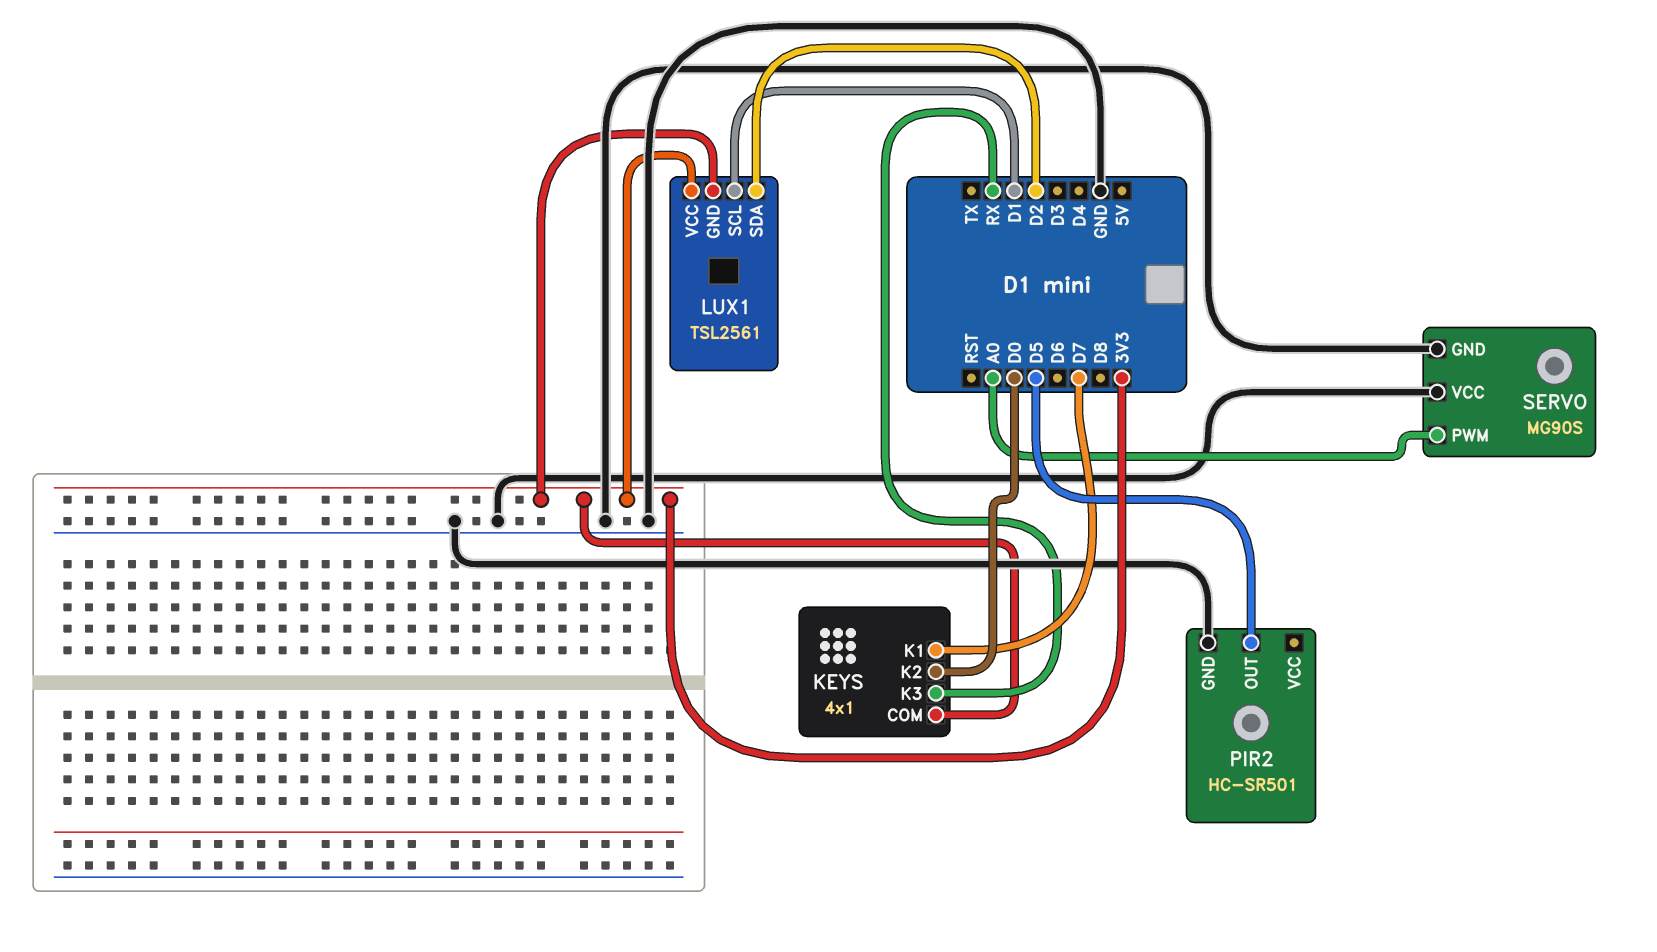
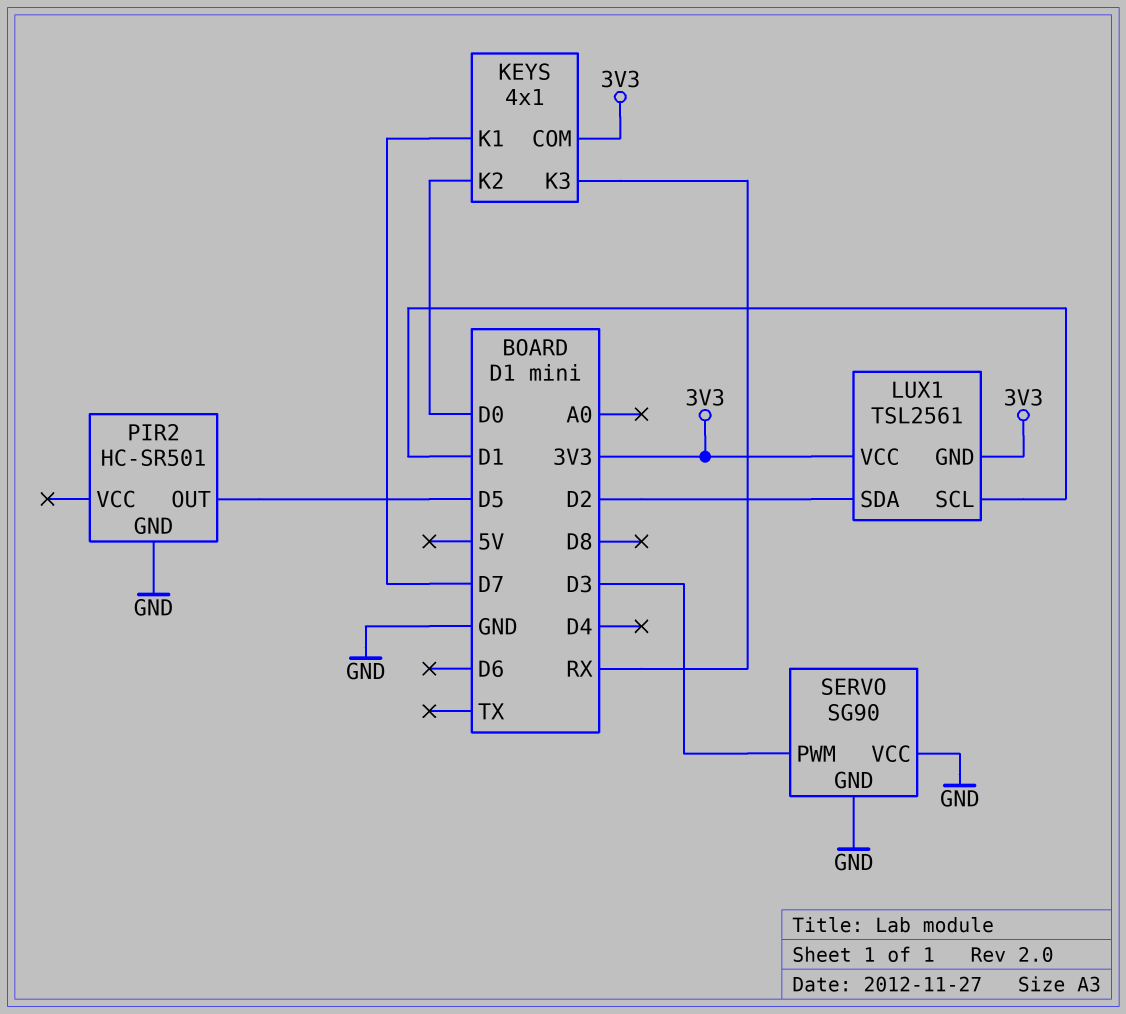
SERVO: MG90S -> SG90
SERVO pin PWM: A0 -> D3

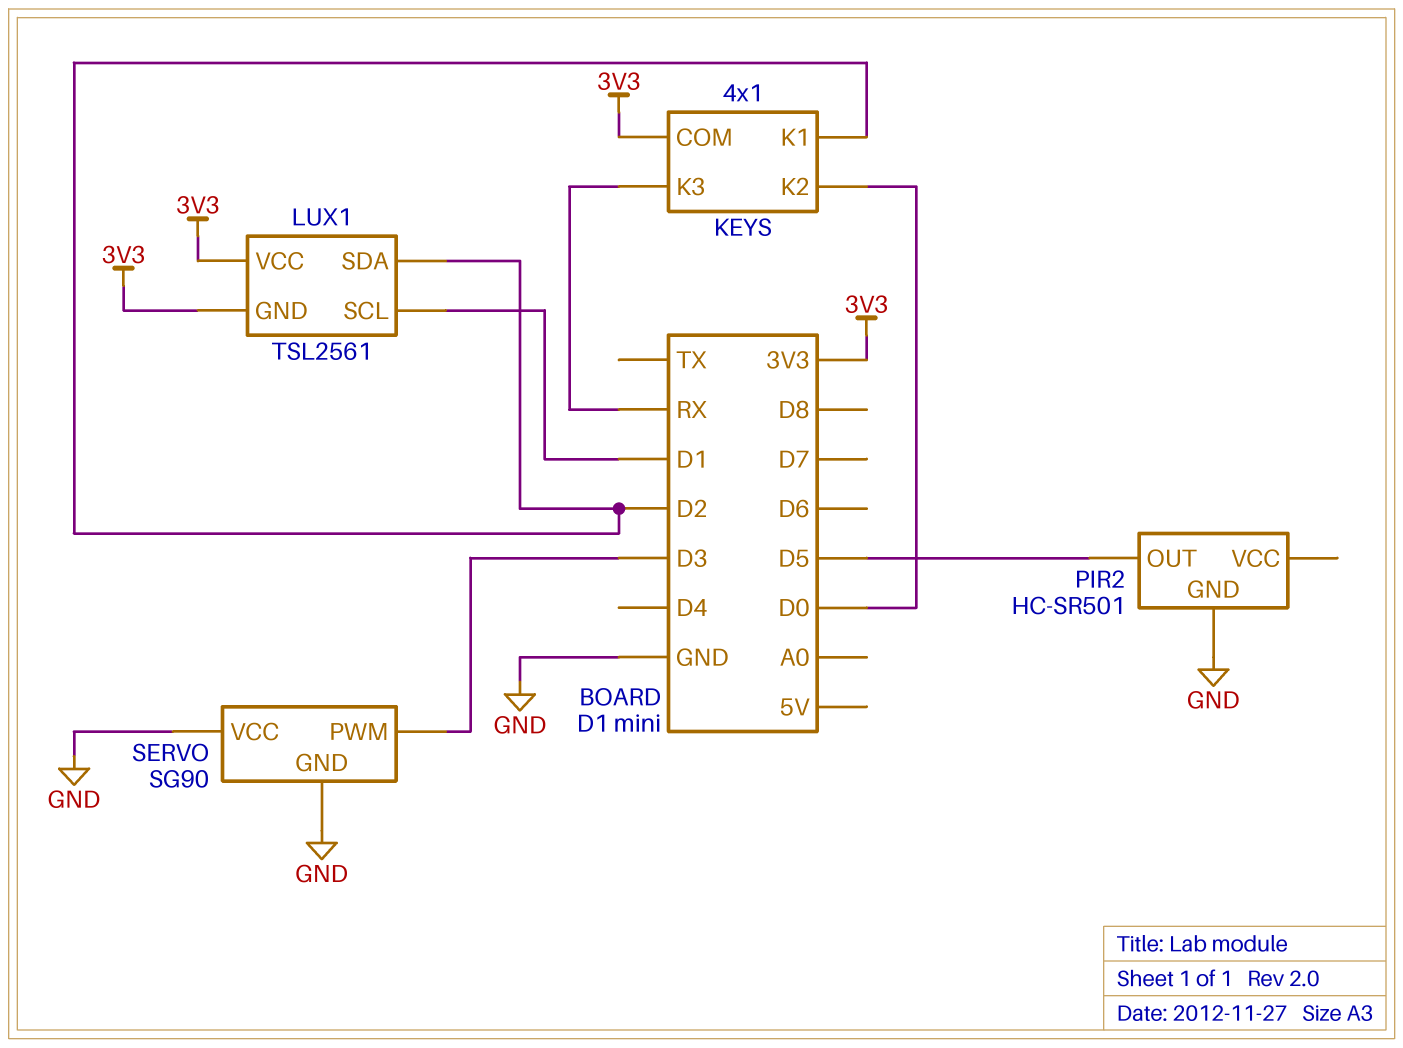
KEYS pin K1: D7 -> D2

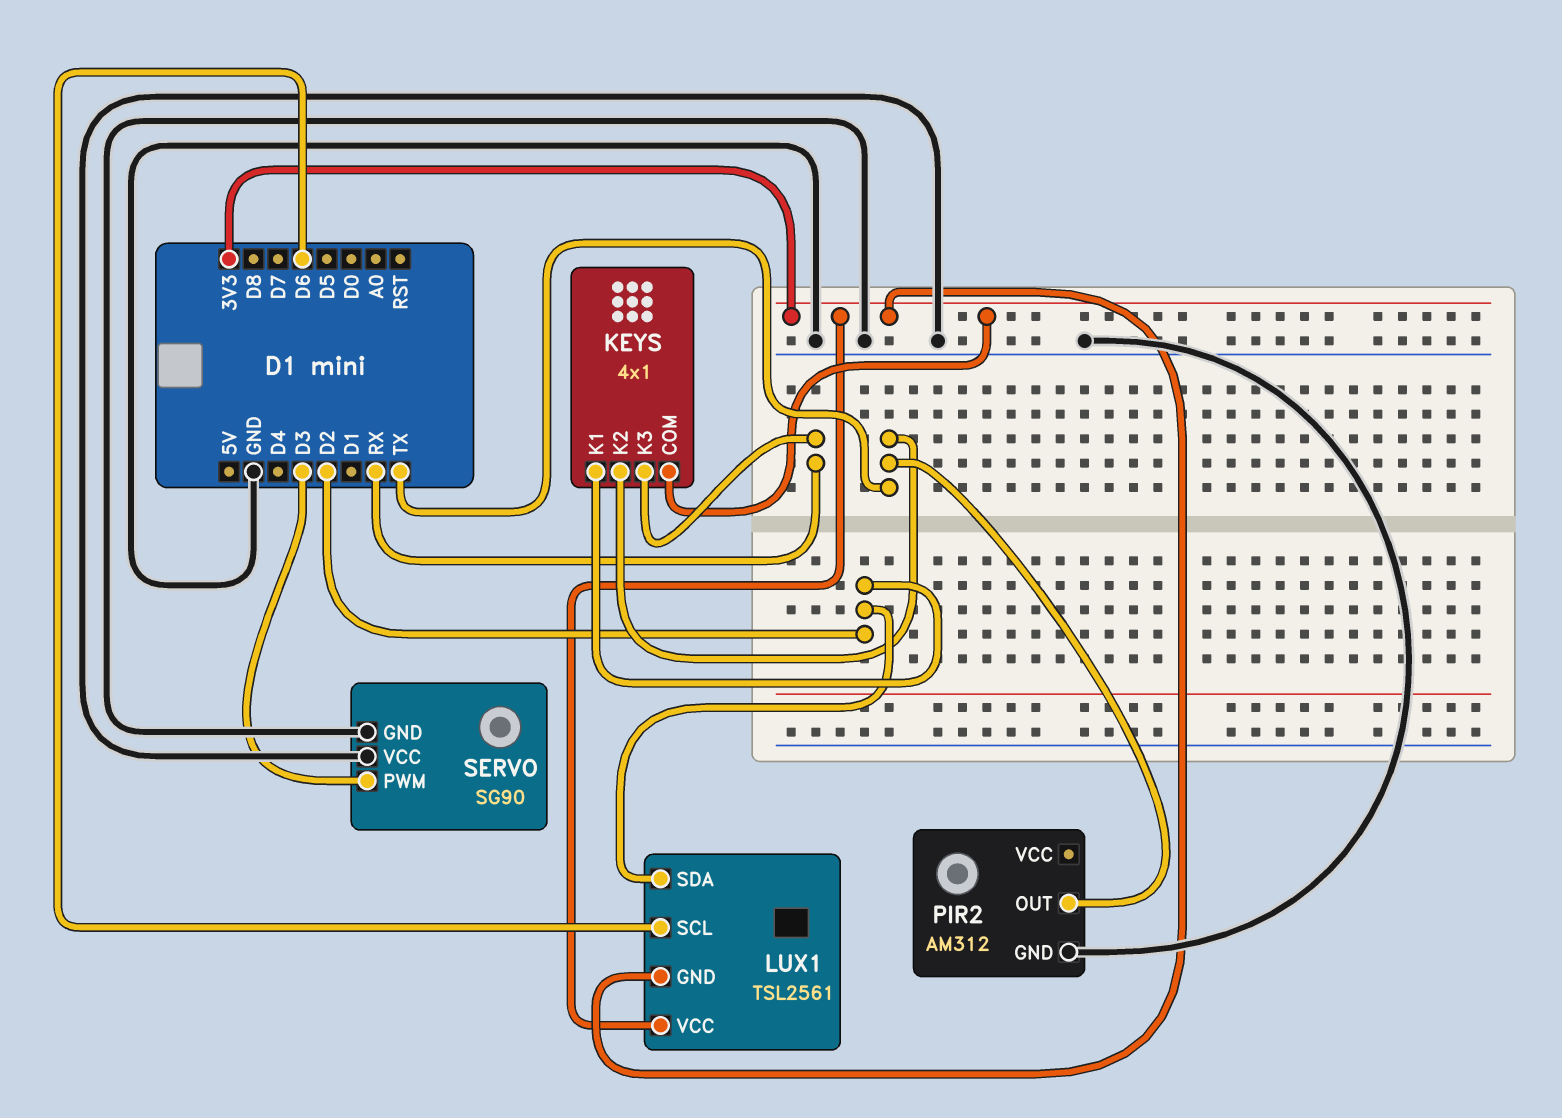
KEYS pin K2: D0 -> TX
LUX1 pin SCL: D1 -> D6
PIR2: HC-SR501 -> AM312
PIR2 pin OUT: D5 -> TX

